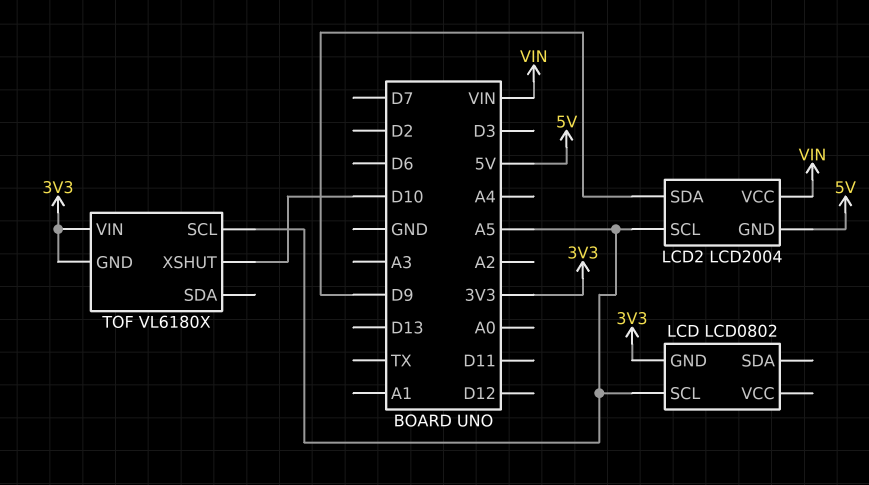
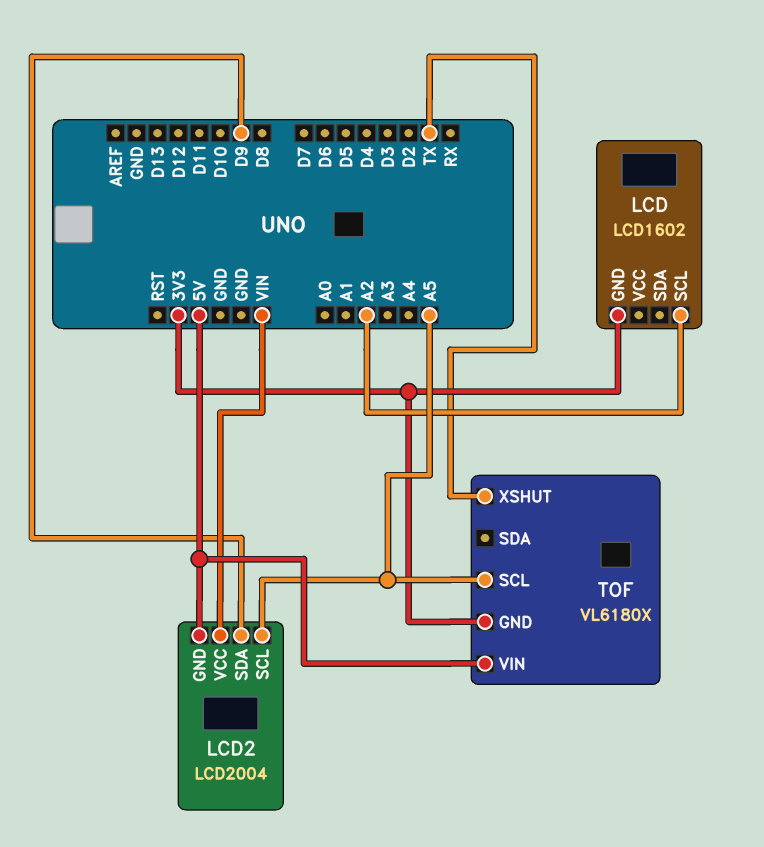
LCD: LCD0802 -> LCD1602
LCD pin SCL: A5 -> A2
TOF pin VIN: 3V3 -> 5V
TOF pin XSHUT: D10 -> TX

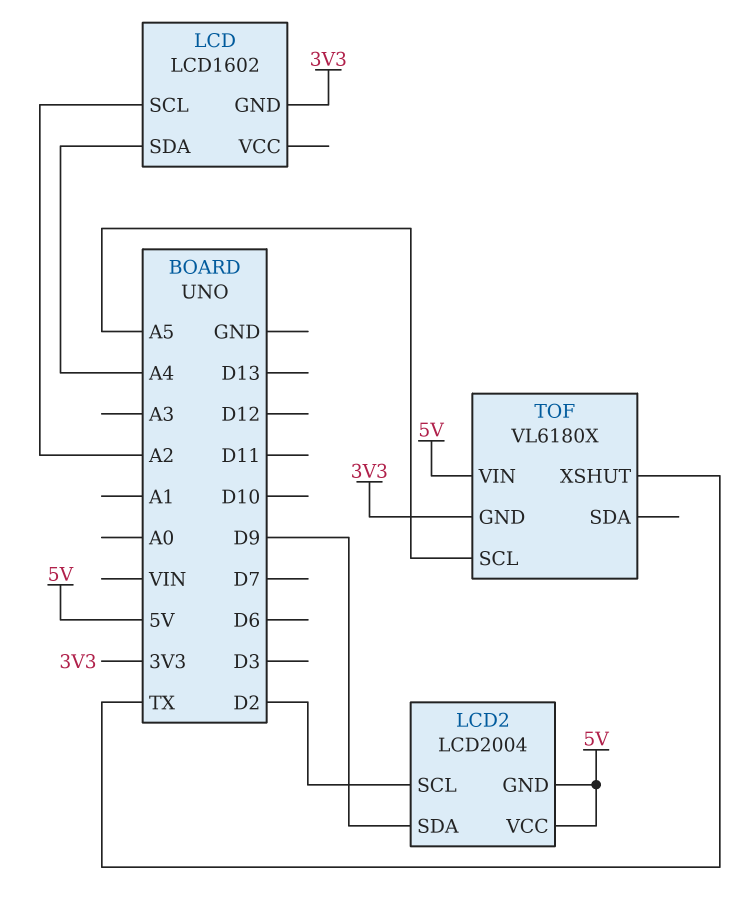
LCD pin SDA: none -> A4
LCD2 pin SCL: A5 -> D2
LCD2 pin VCC: VIN -> 5V

